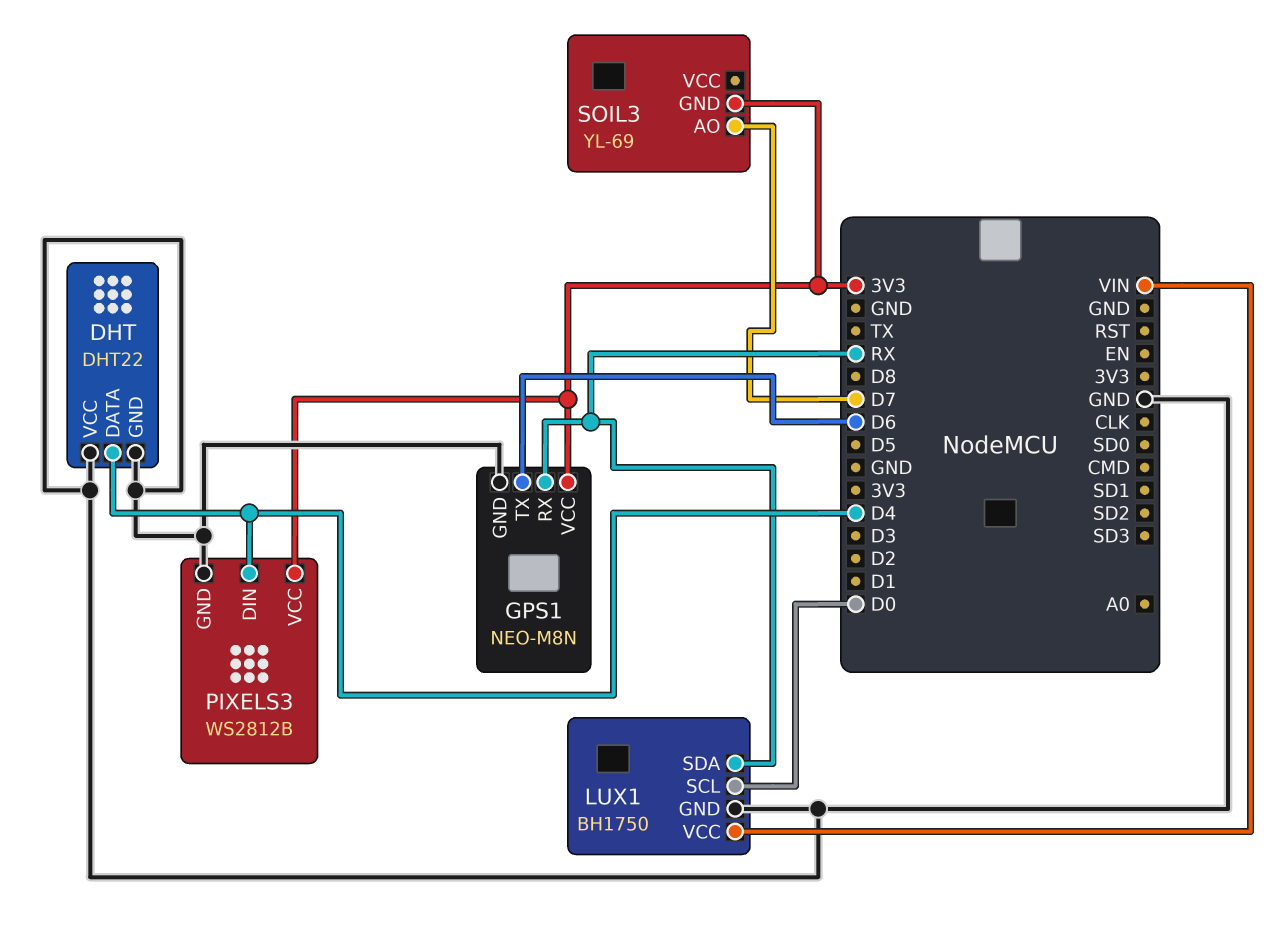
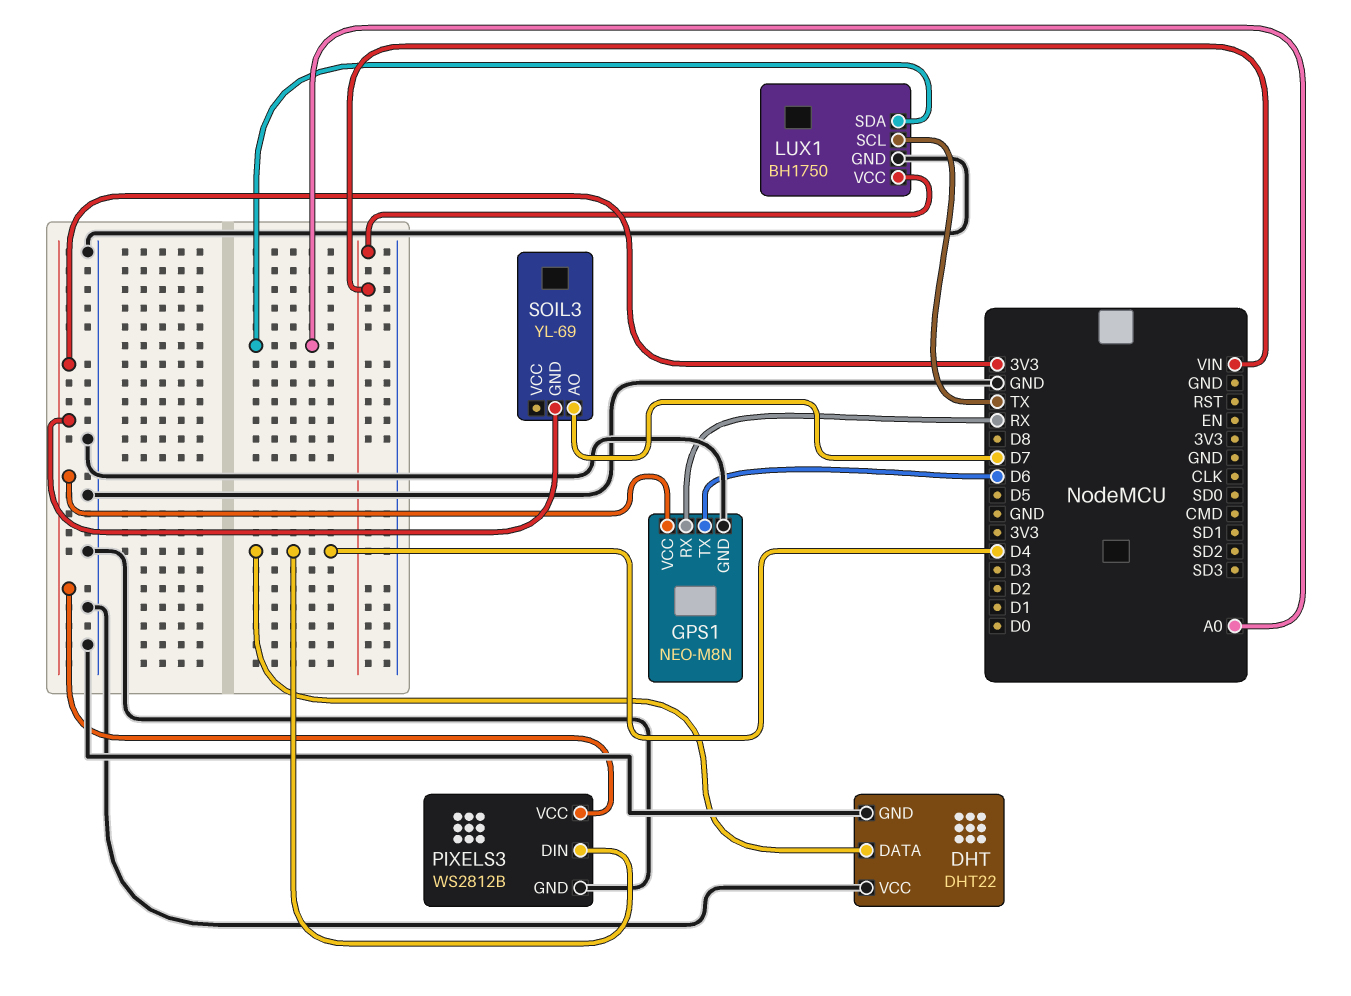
LUX1 pin SCL: D0 -> TX
LUX1 pin SDA: RX -> A0

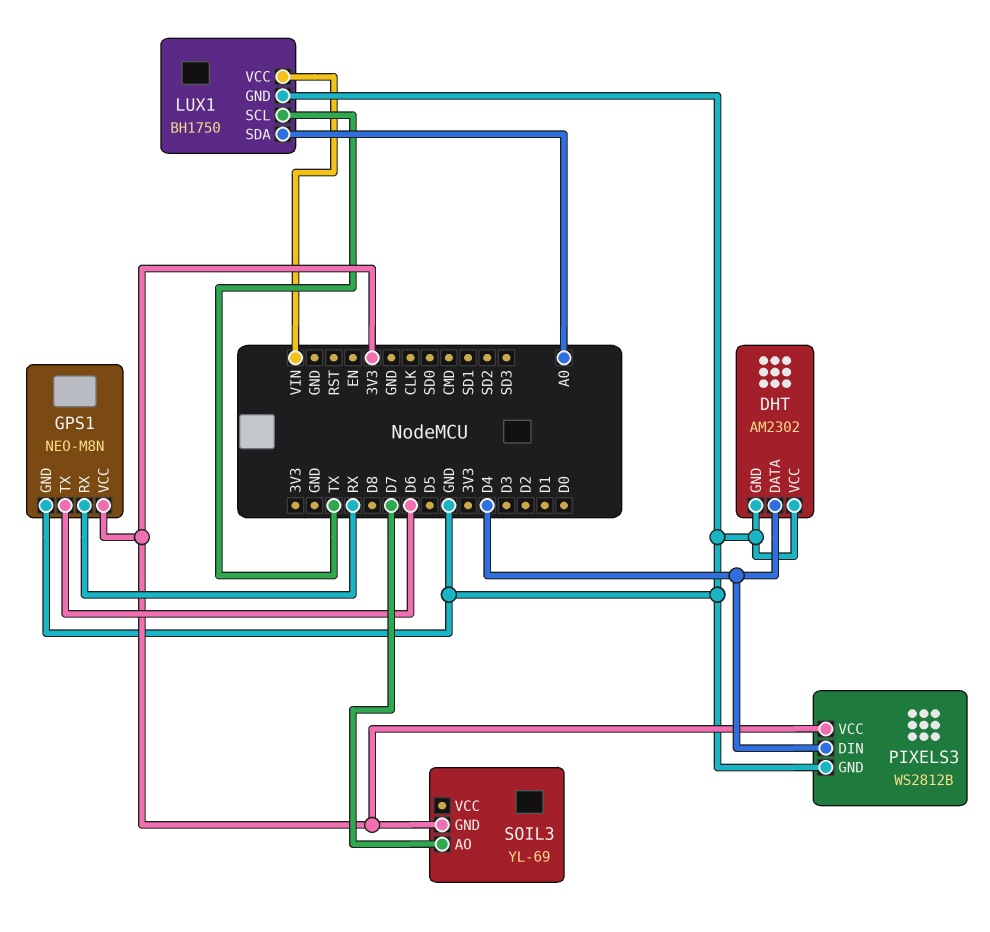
DHT: DHT22 -> AM2302

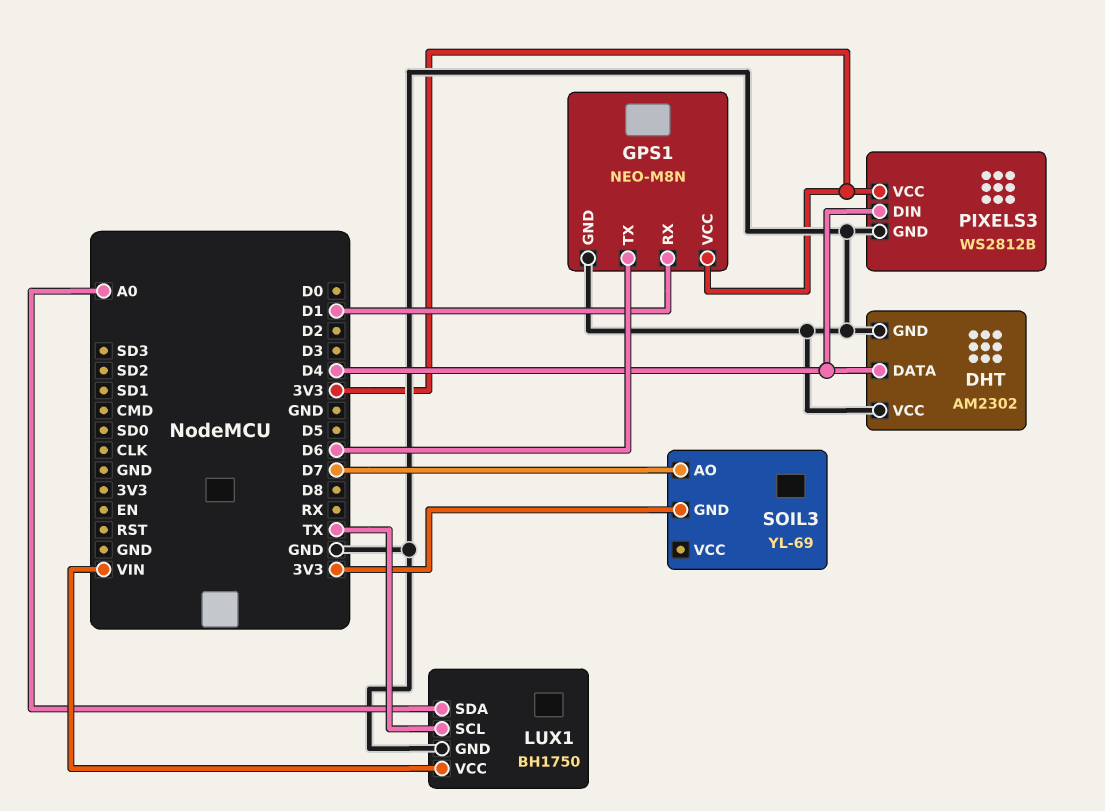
GPS1 pin RX: RX -> D1

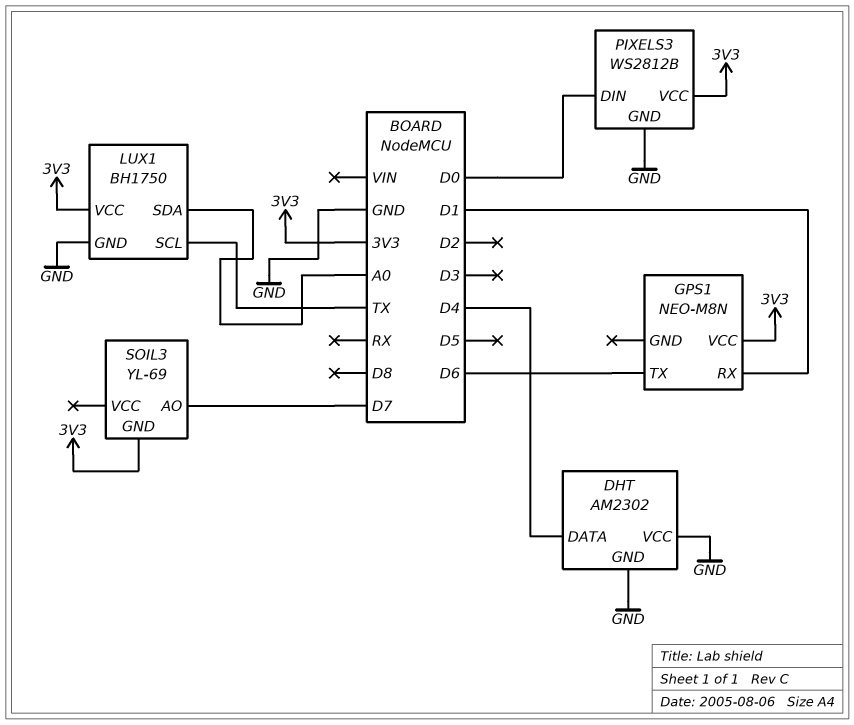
GPS1 pin GND: GND -> none
LUX1 pin VCC: VIN -> 3V3
PIXELS3 pin DIN: D4 -> D0

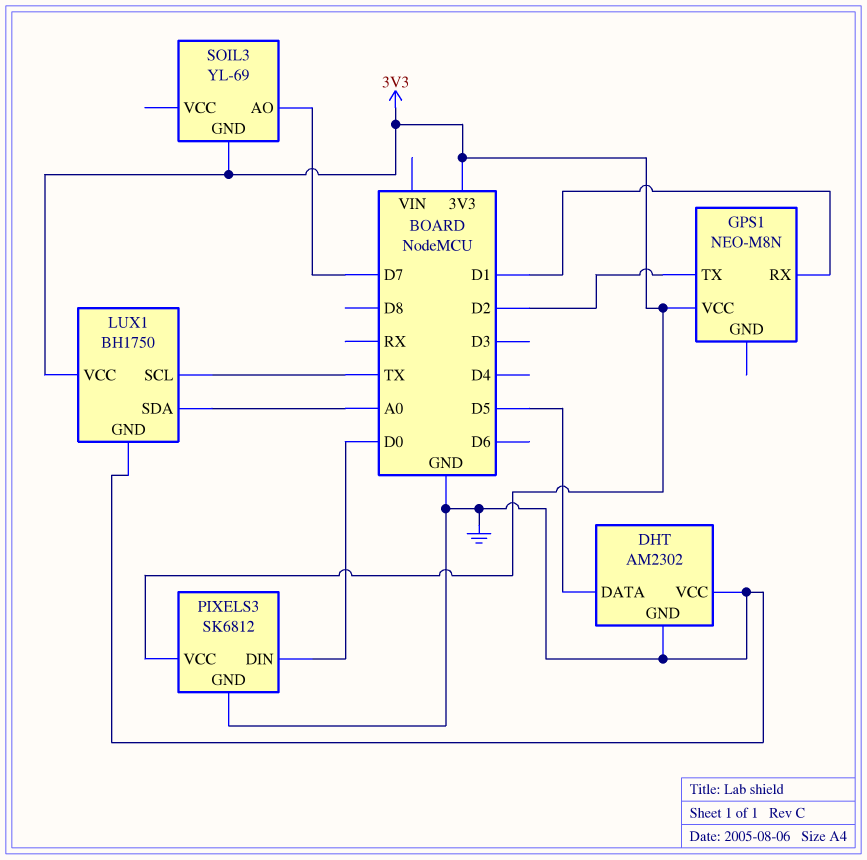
DHT pin DATA: D4 -> D5
GPS1 pin TX: D6 -> D2
PIXELS3: WS2812B -> SK6812

